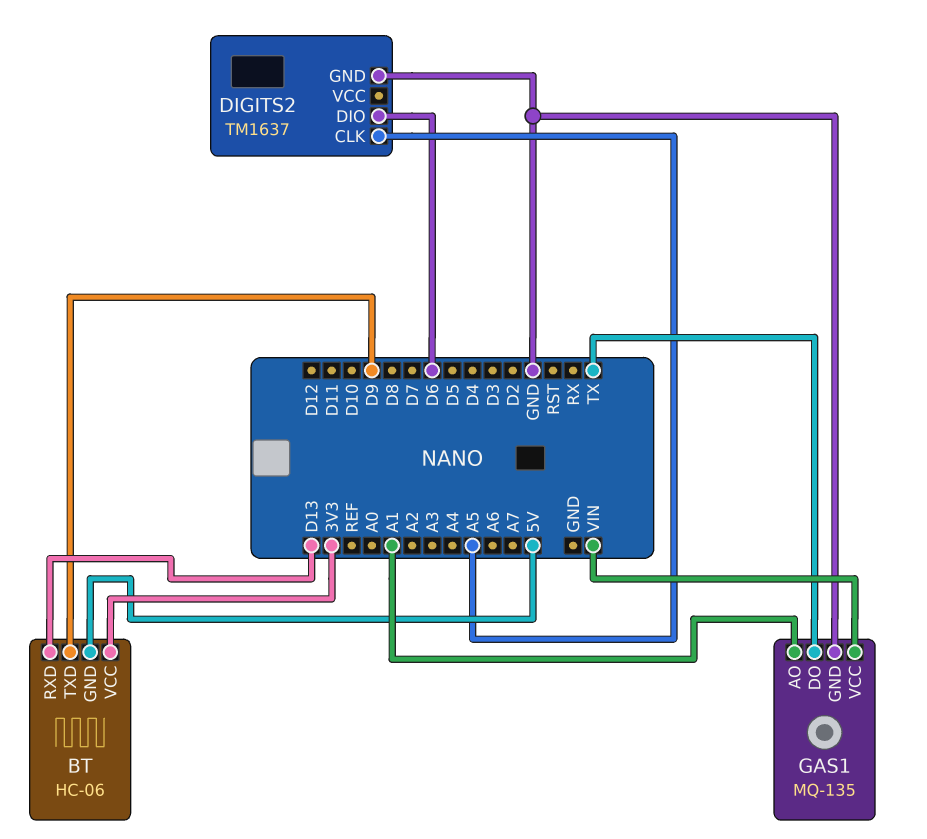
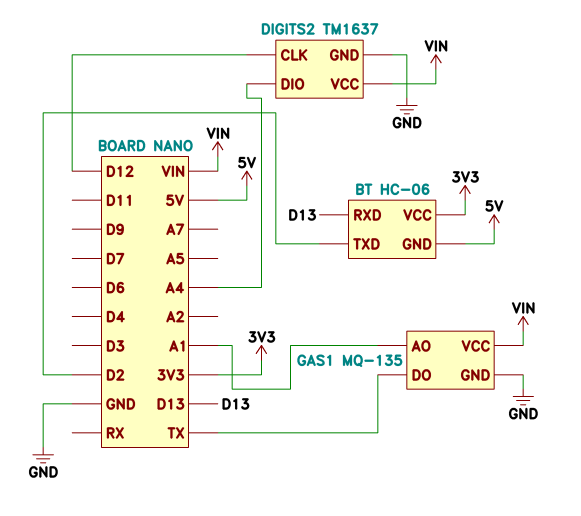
BT pin TXD: D9 -> D2
DIGITS2 pin CLK: A5 -> D12
DIGITS2 pin DIO: D6 -> A4
DIGITS2 pin VCC: none -> VIN

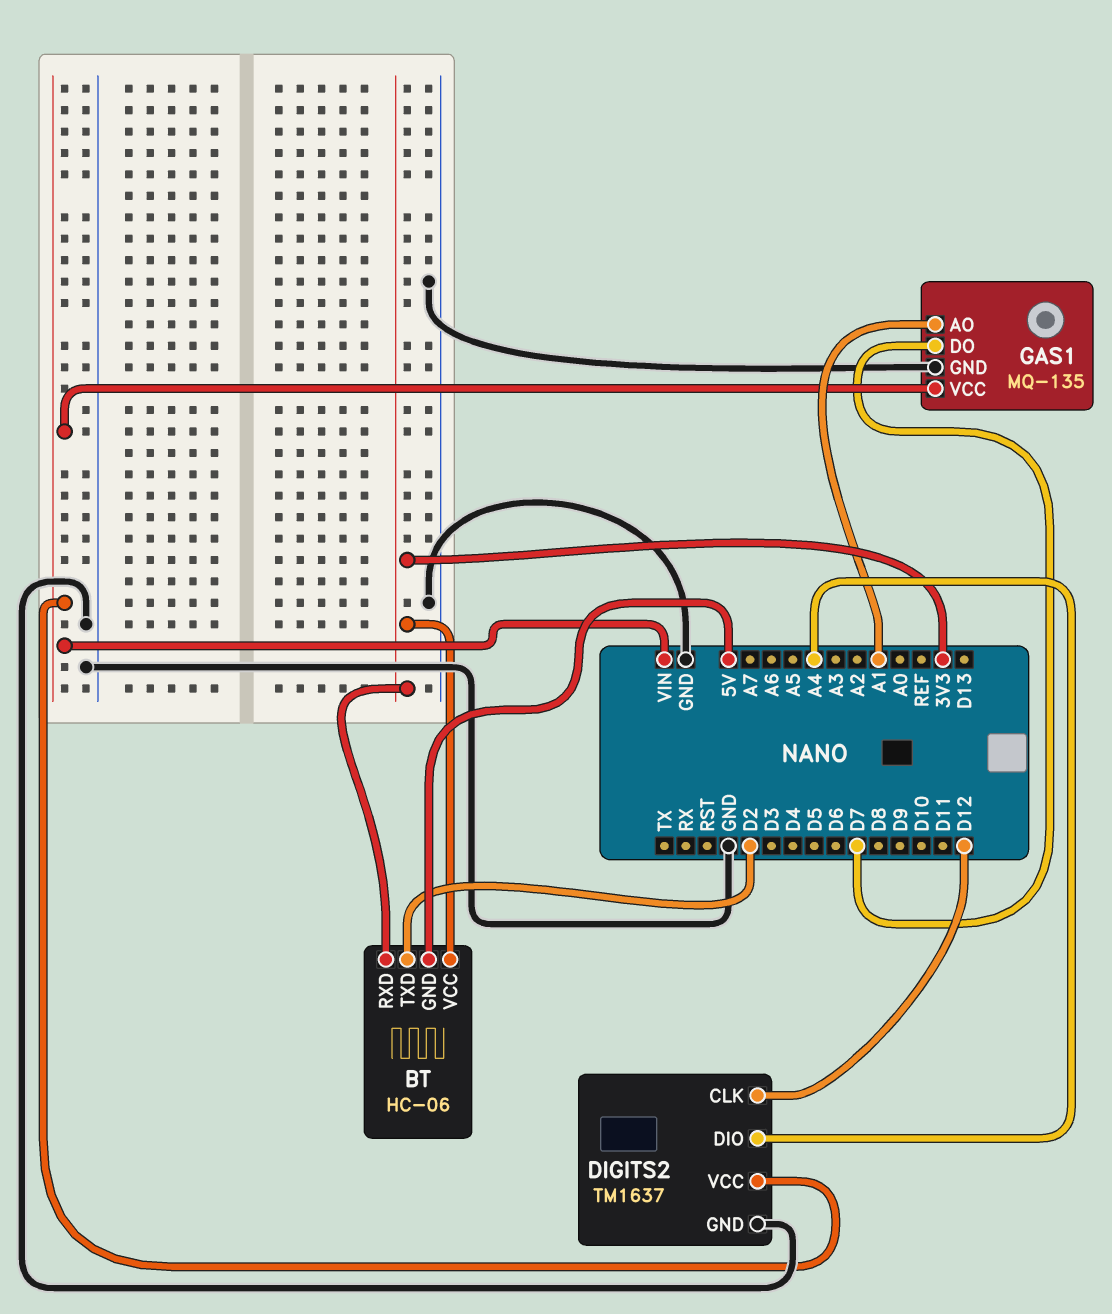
BT pin RXD: D13 -> 3V3
GAS1 pin DO: TX -> D7

